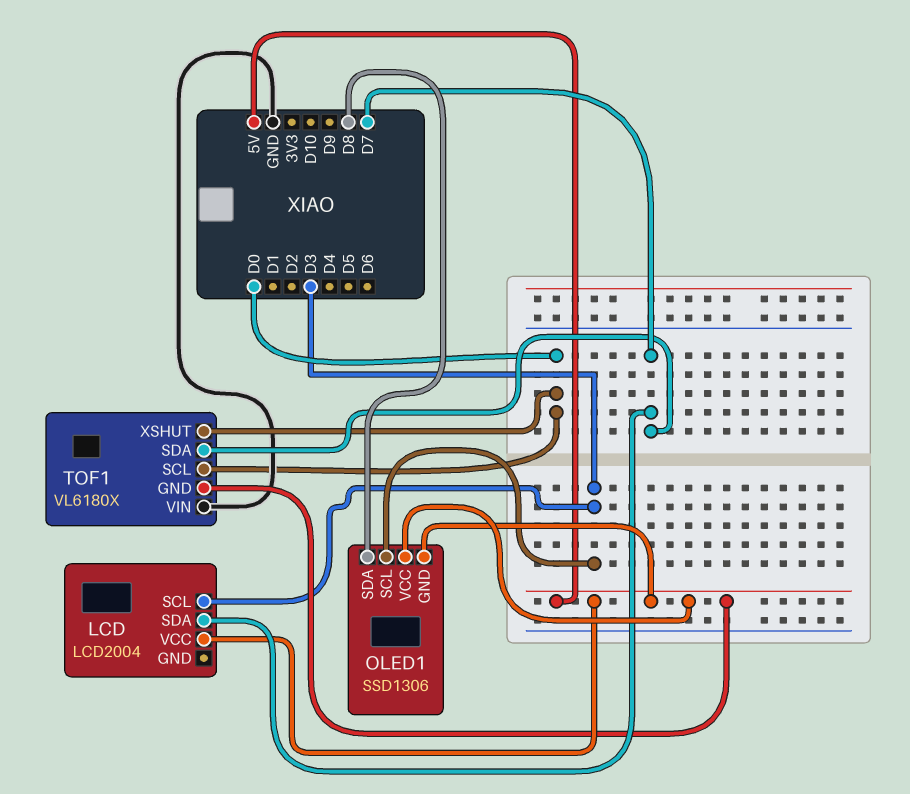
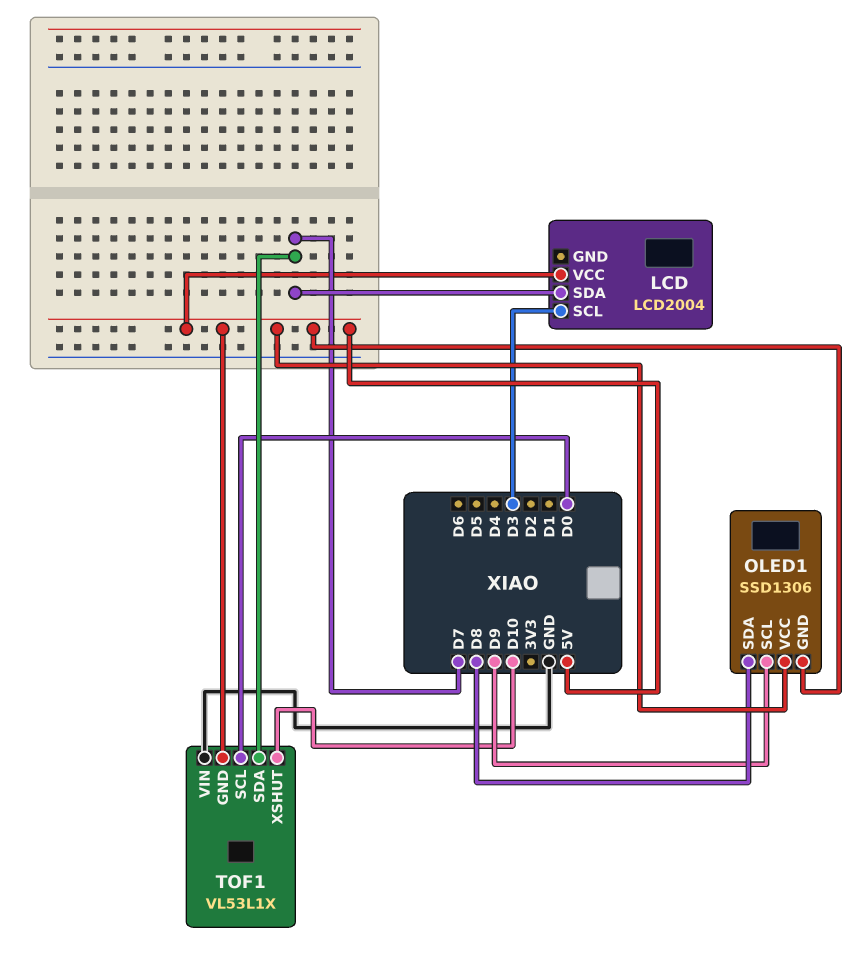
OLED1 pin SCL: D3 -> D9
TOF1: VL6180X -> VL53L1X
TOF1 pin XSHUT: D0 -> D10

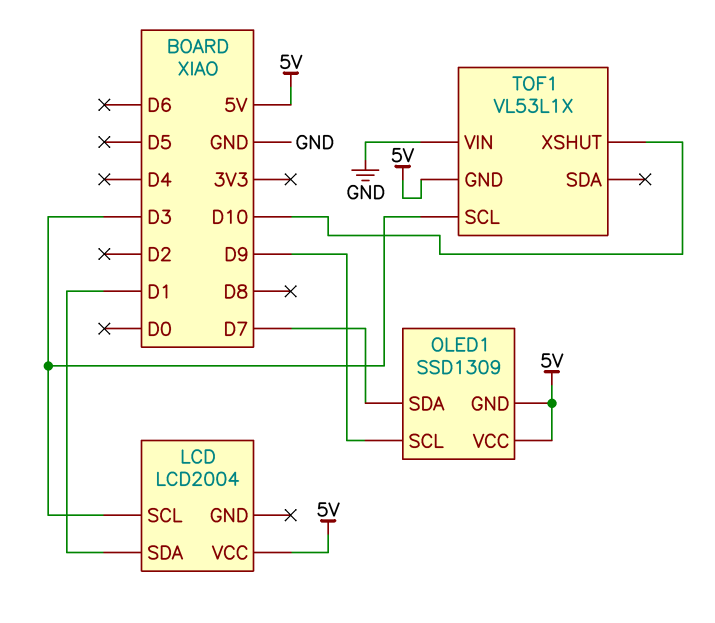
LCD pin SDA: D7 -> D1
OLED1: SSD1306 -> SSD1309
OLED1 pin SDA: D8 -> D7
TOF1 pin SCL: D0 -> D3
TOF1 pin SDA: D7 -> none

